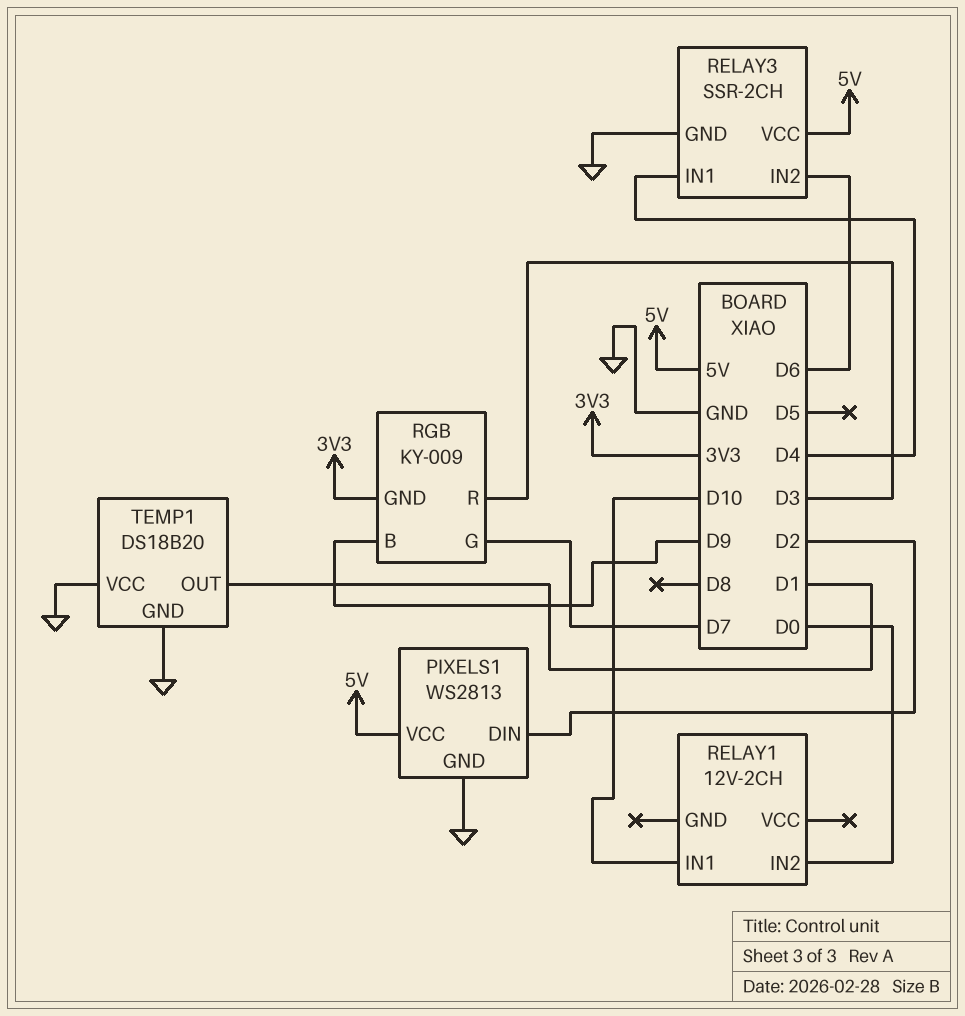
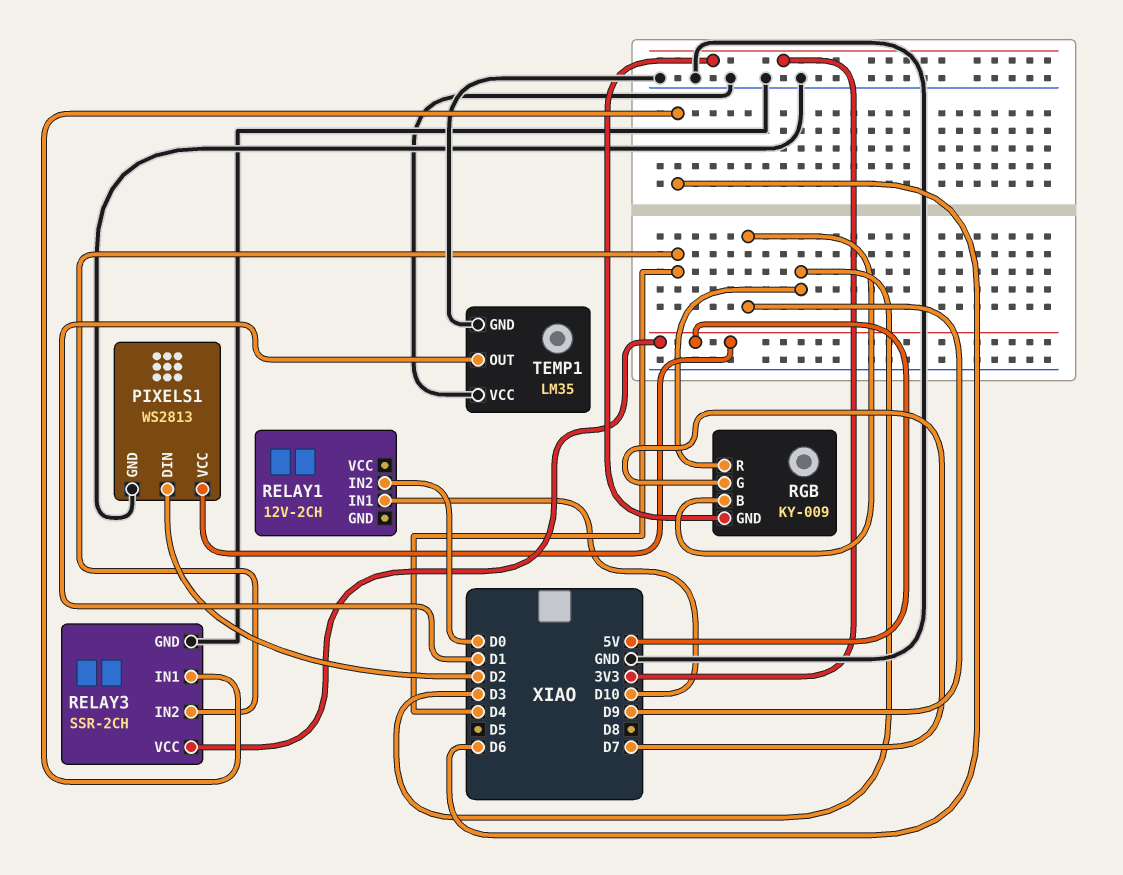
RELAY3 pin IN1: D4 -> D6
RELAY3 pin IN2: D6 -> D4
TEMP1: DS18B20 -> LM35

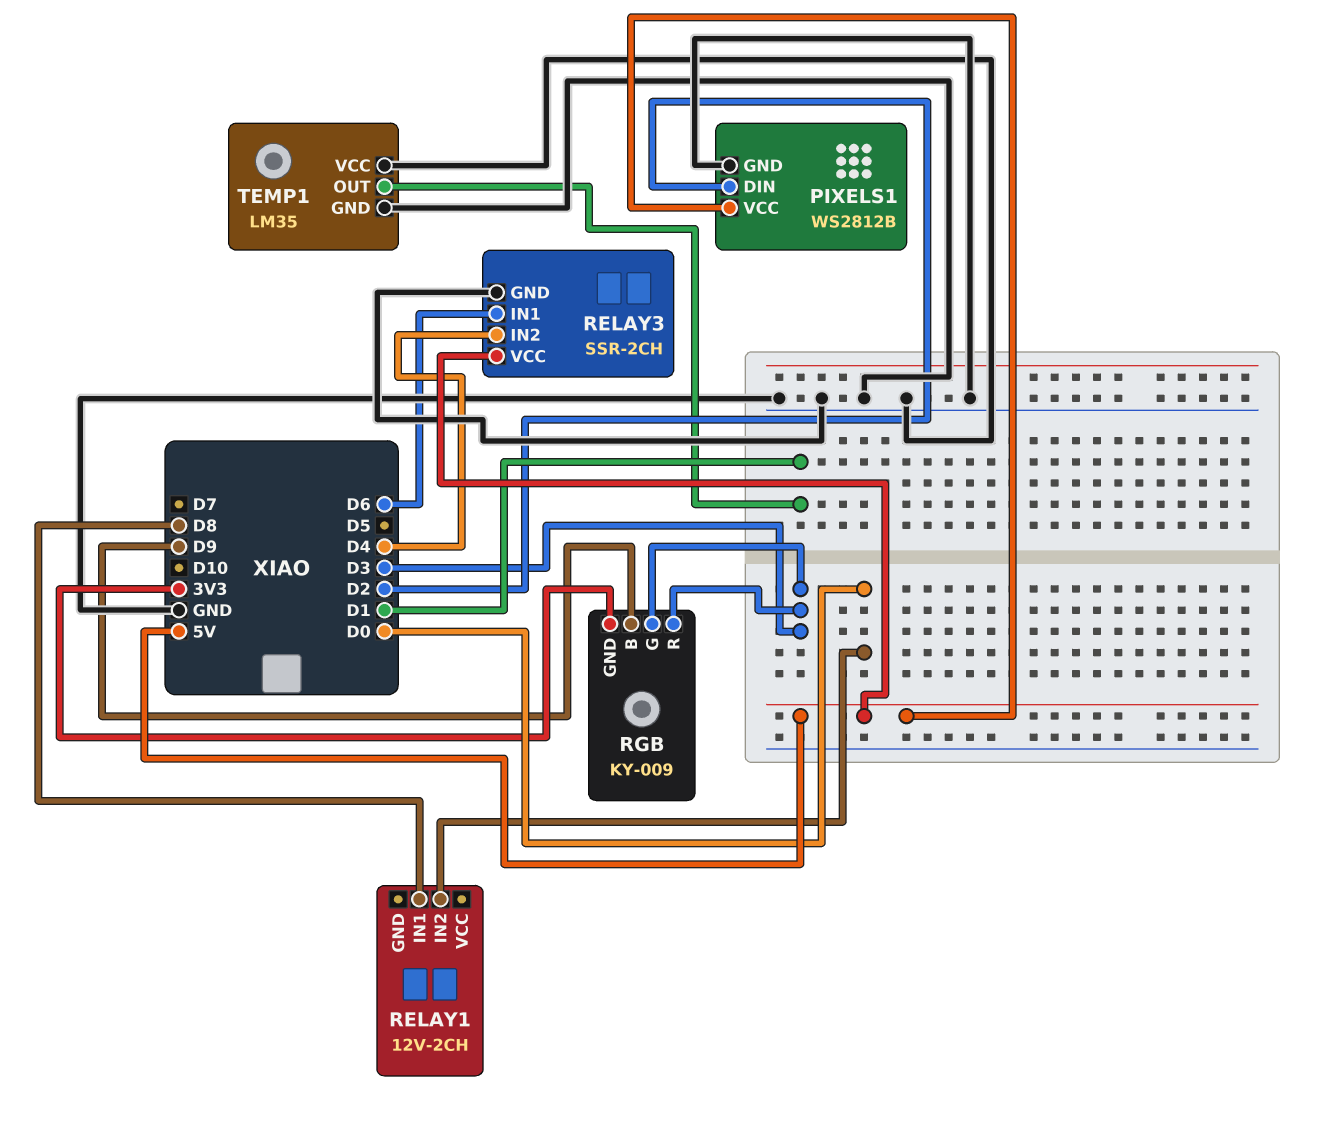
PIXELS1: WS2813 -> WS2812B
RELAY1 pin IN1: D10 -> D8
RGB pin G: D7 -> D3

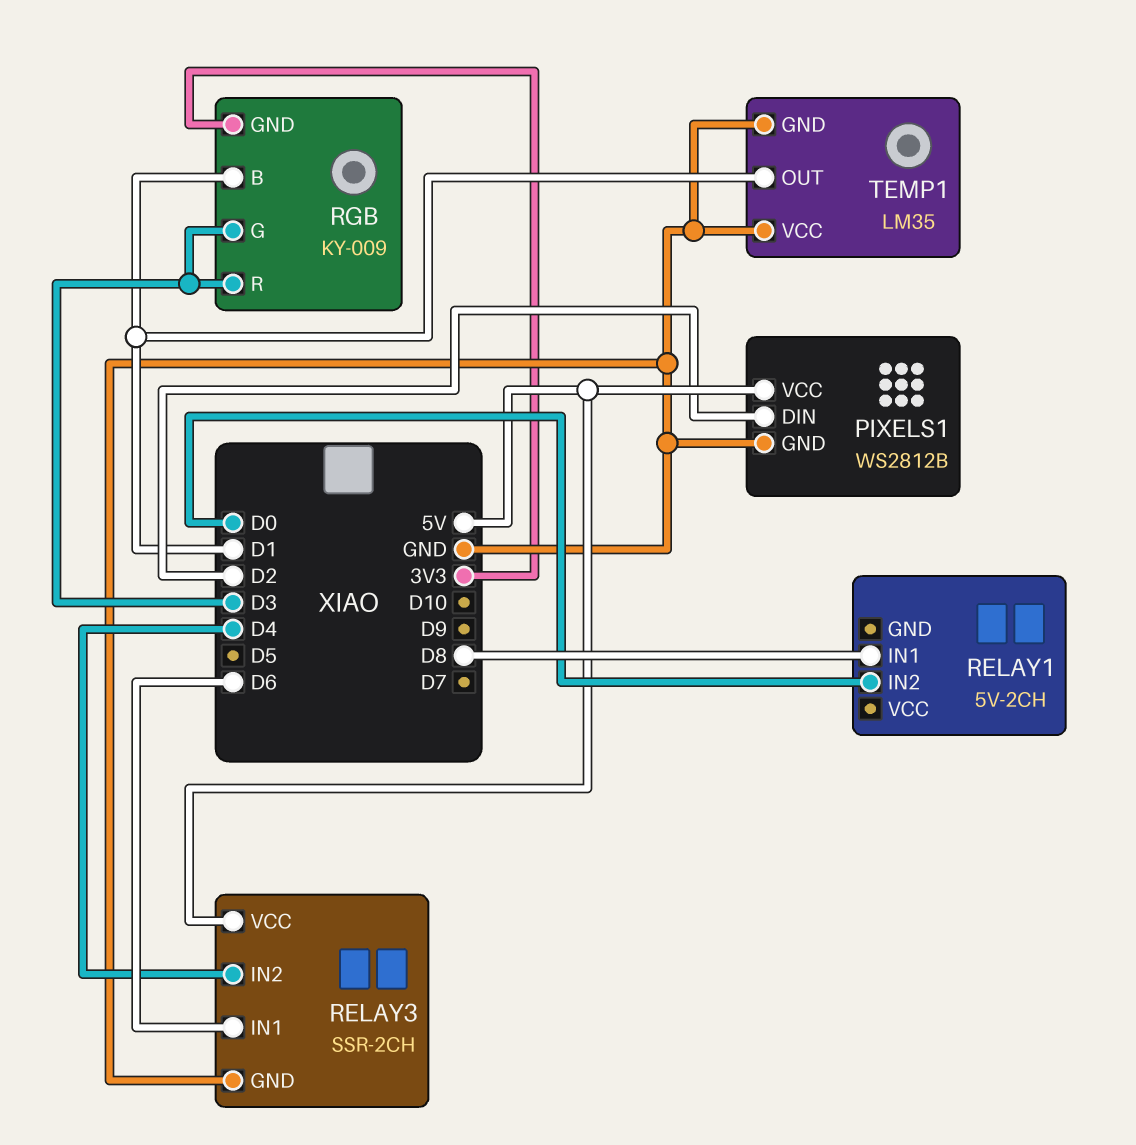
RELAY1: 12V-2CH -> 5V-2CH
RGB pin B: D9 -> D1

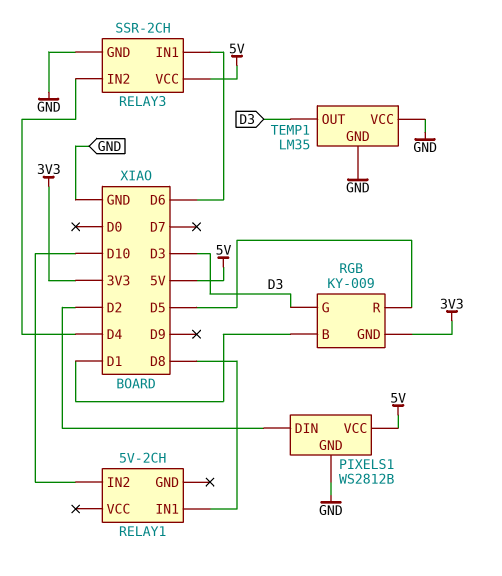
RELAY1 pin IN2: D0 -> D10
RGB pin R: D3 -> D5
TEMP1 pin OUT: D1 -> D3

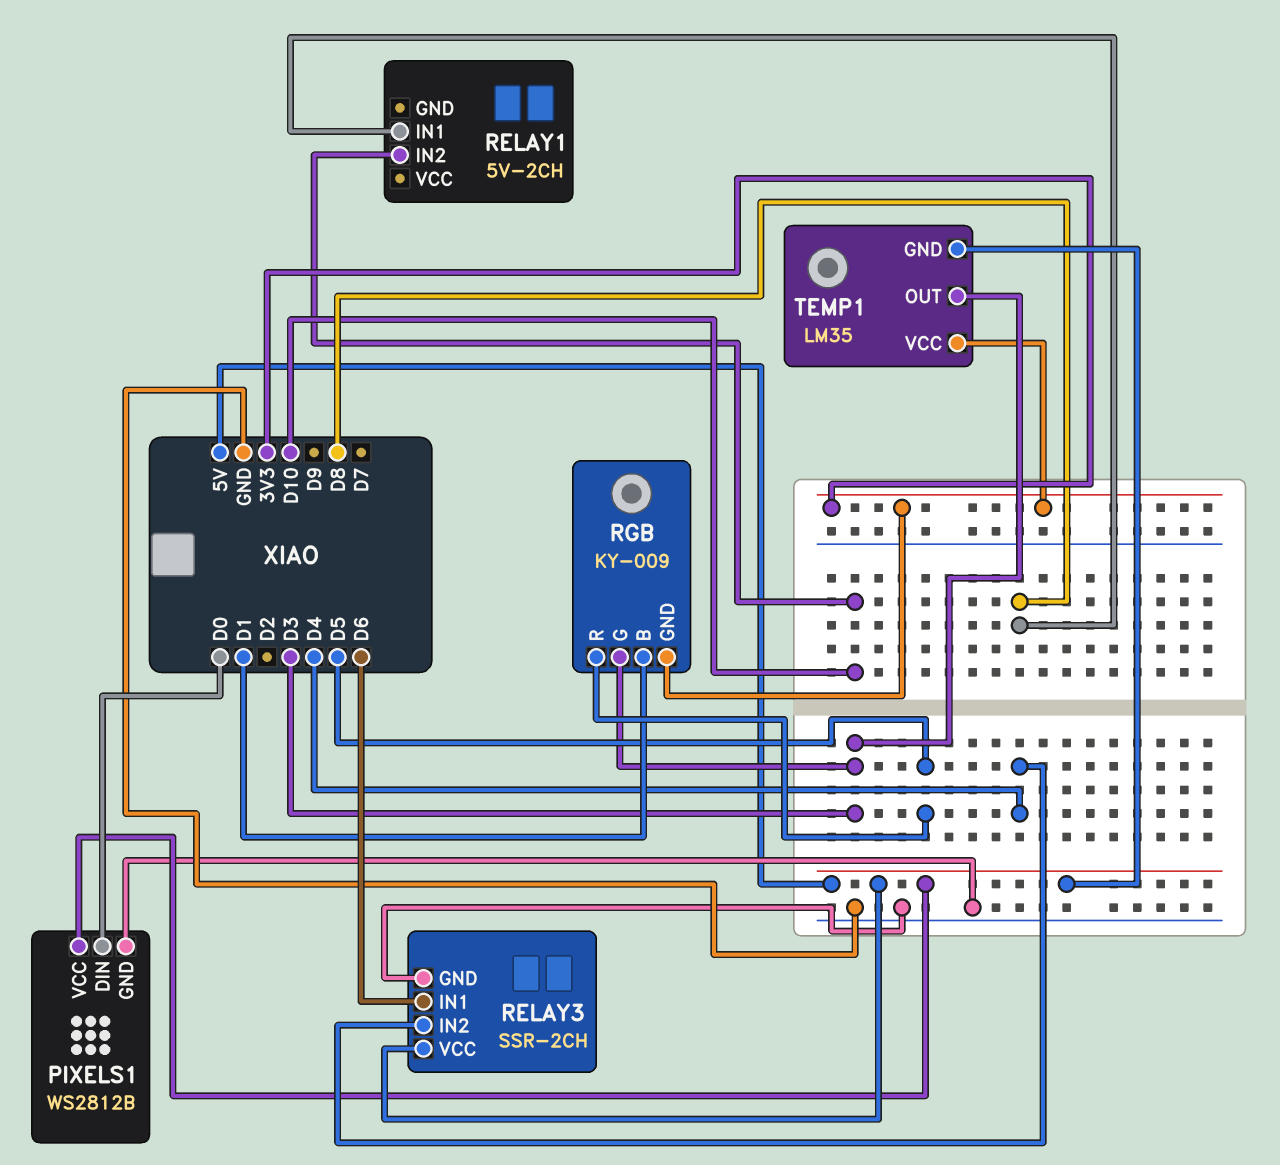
PIXELS1 pin DIN: D2 -> D0
TEMP1 pin GND: GND -> 5V
TEMP1 pin VCC: GND -> 3V3

